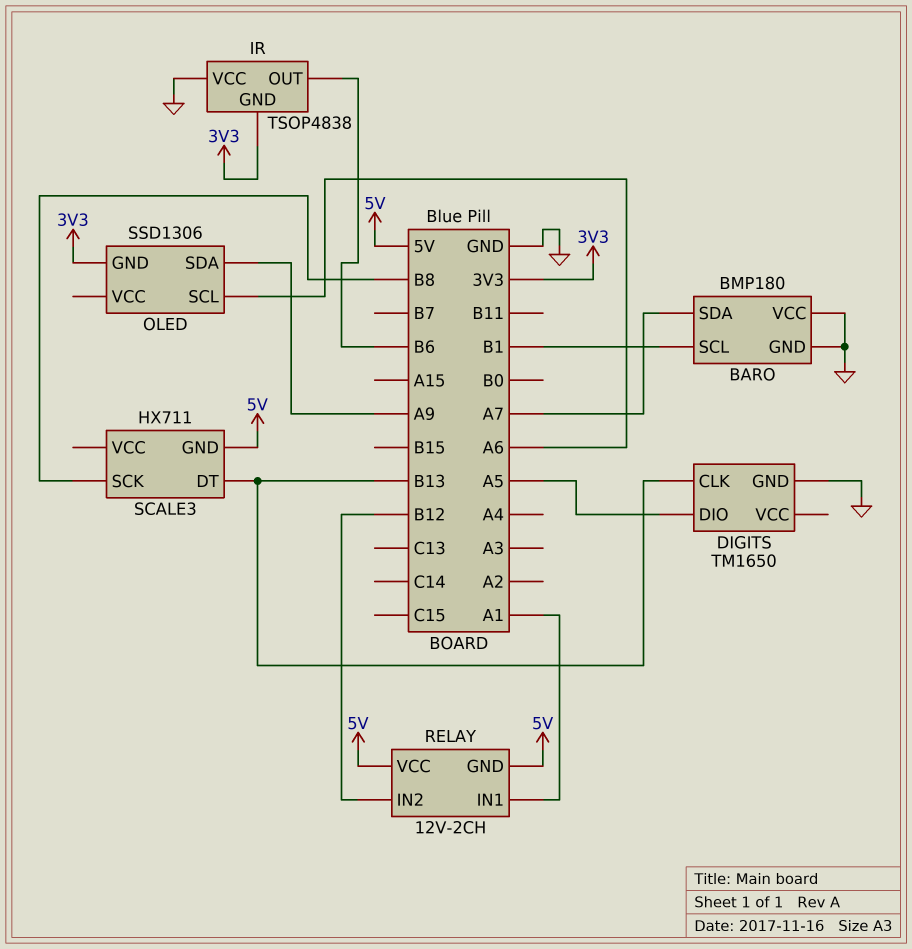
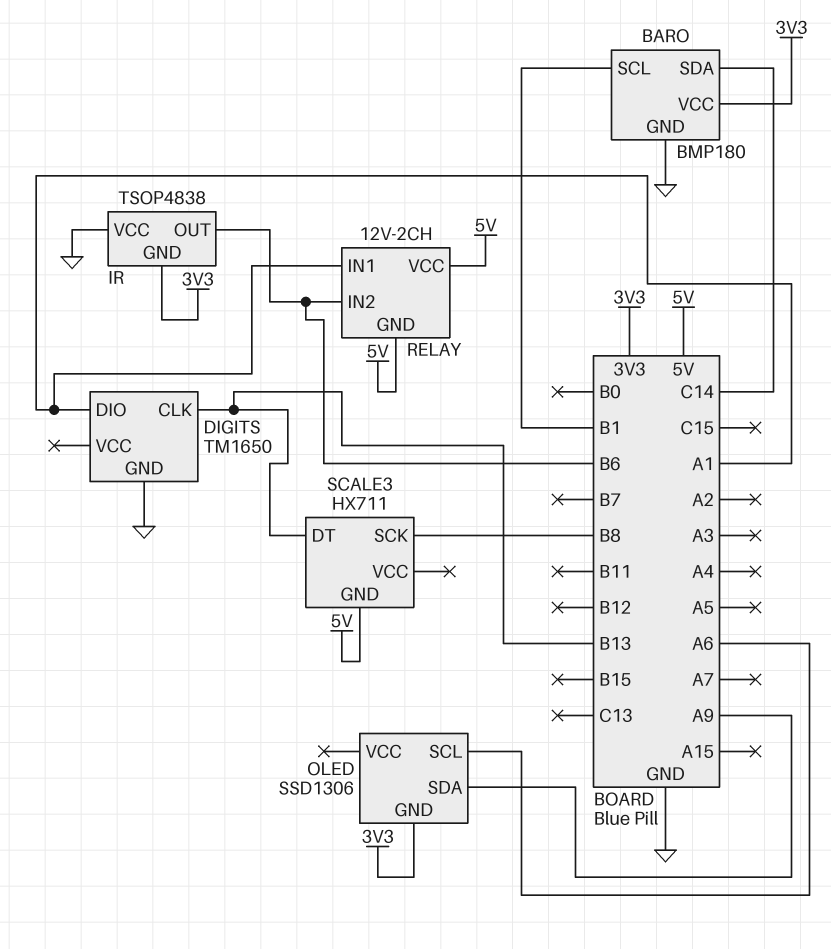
BARO pin SDA: A7 -> C14
BARO pin VCC: GND -> 3V3
DIGITS pin DIO: A5 -> A1
RELAY pin IN2: B12 -> B6

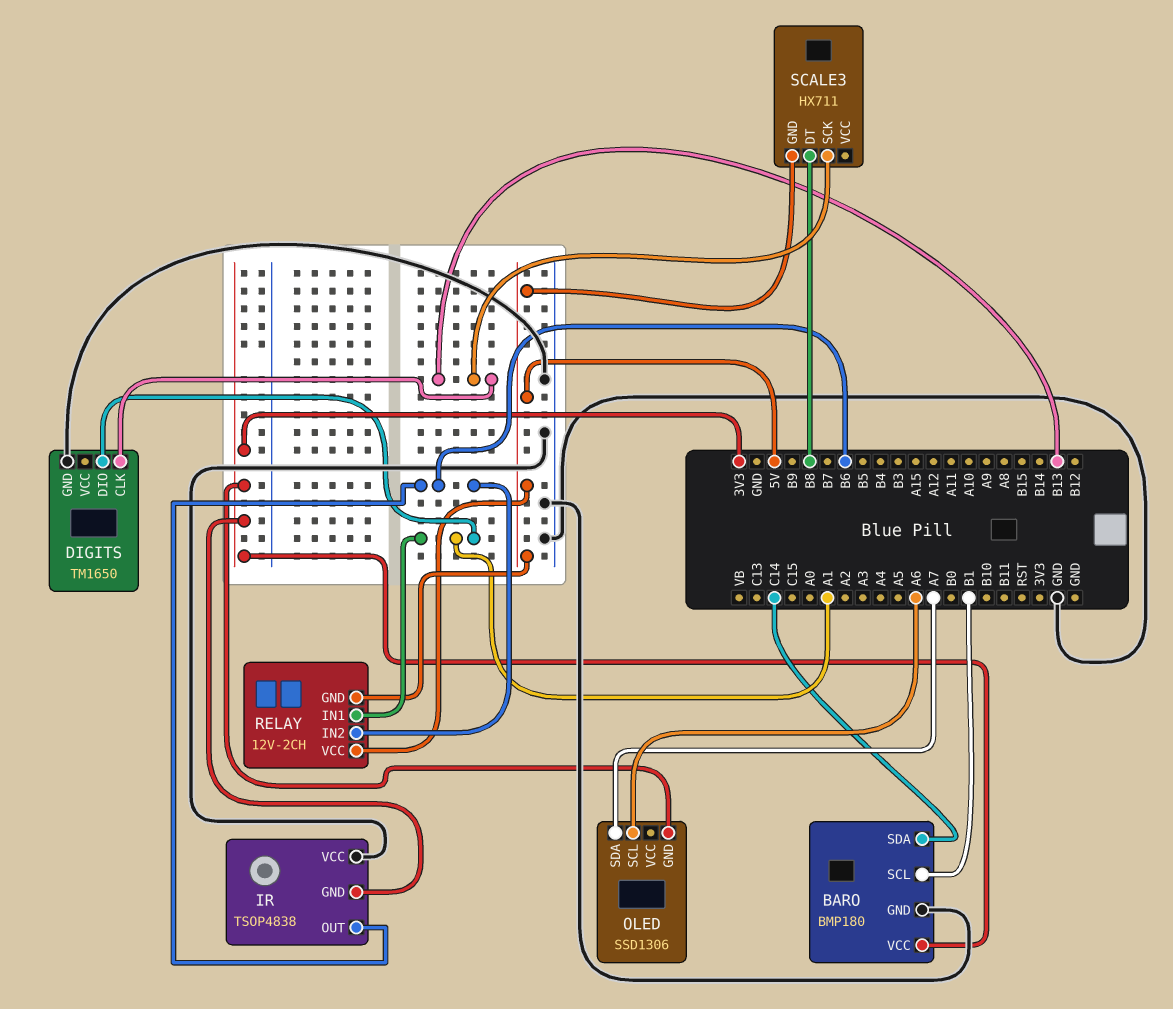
OLED pin SDA: A9 -> A7
SCALE3 pin DT: B13 -> B8
SCALE3 pin SCK: B8 -> B13

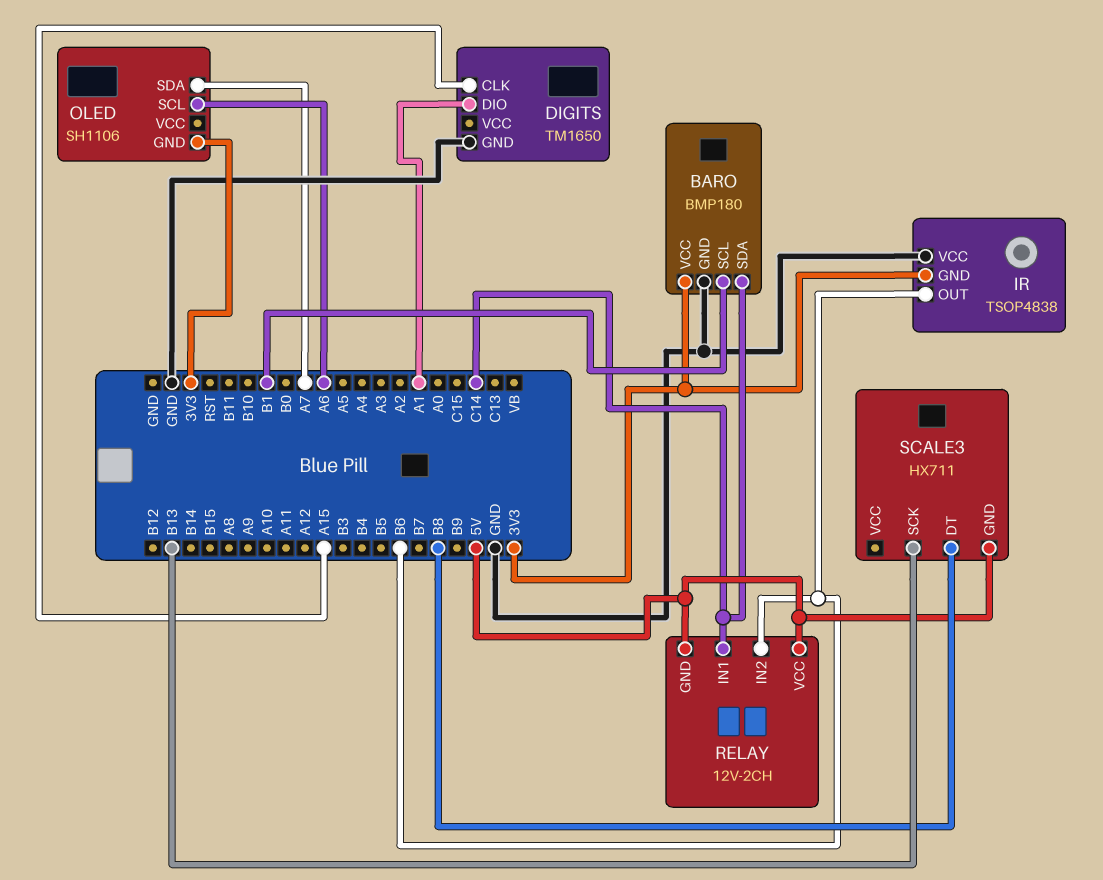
DIGITS pin CLK: B13 -> A15
OLED: SSD1306 -> SH1106
RELAY pin IN1: A1 -> C14

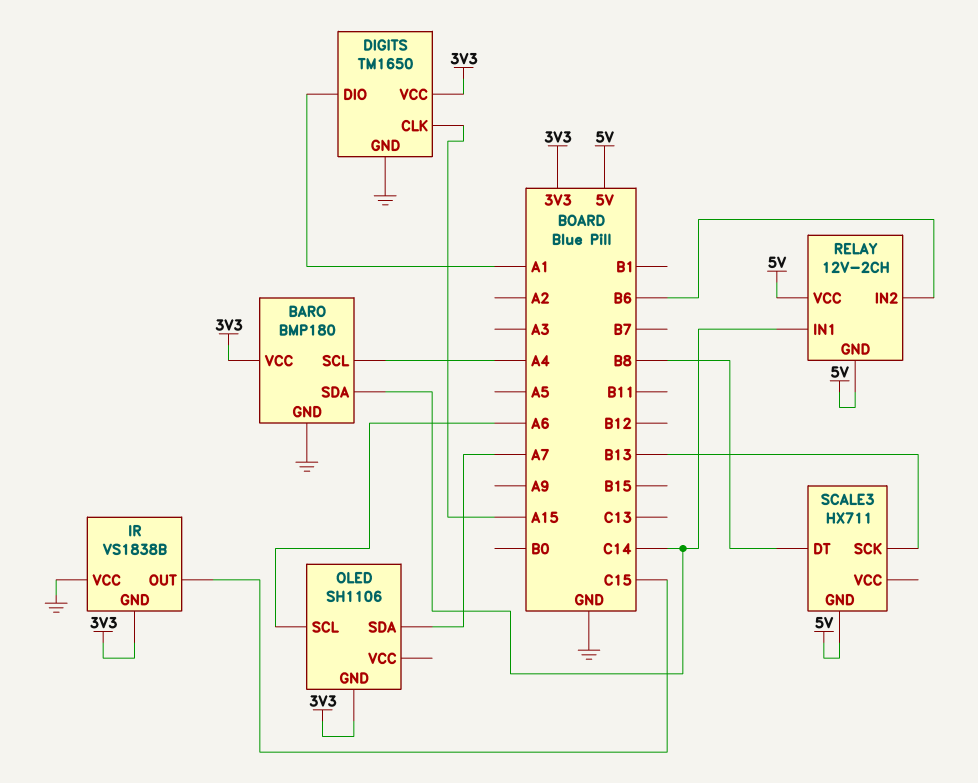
BARO pin SCL: B1 -> A4
DIGITS pin VCC: none -> 3V3
IR: TSOP4838 -> VS1838B
IR pin OUT: B6 -> C15

